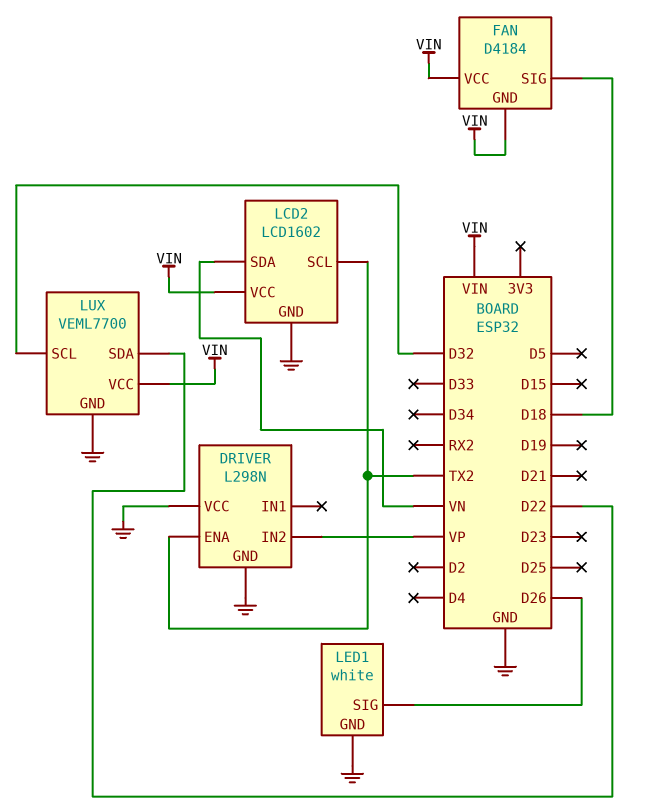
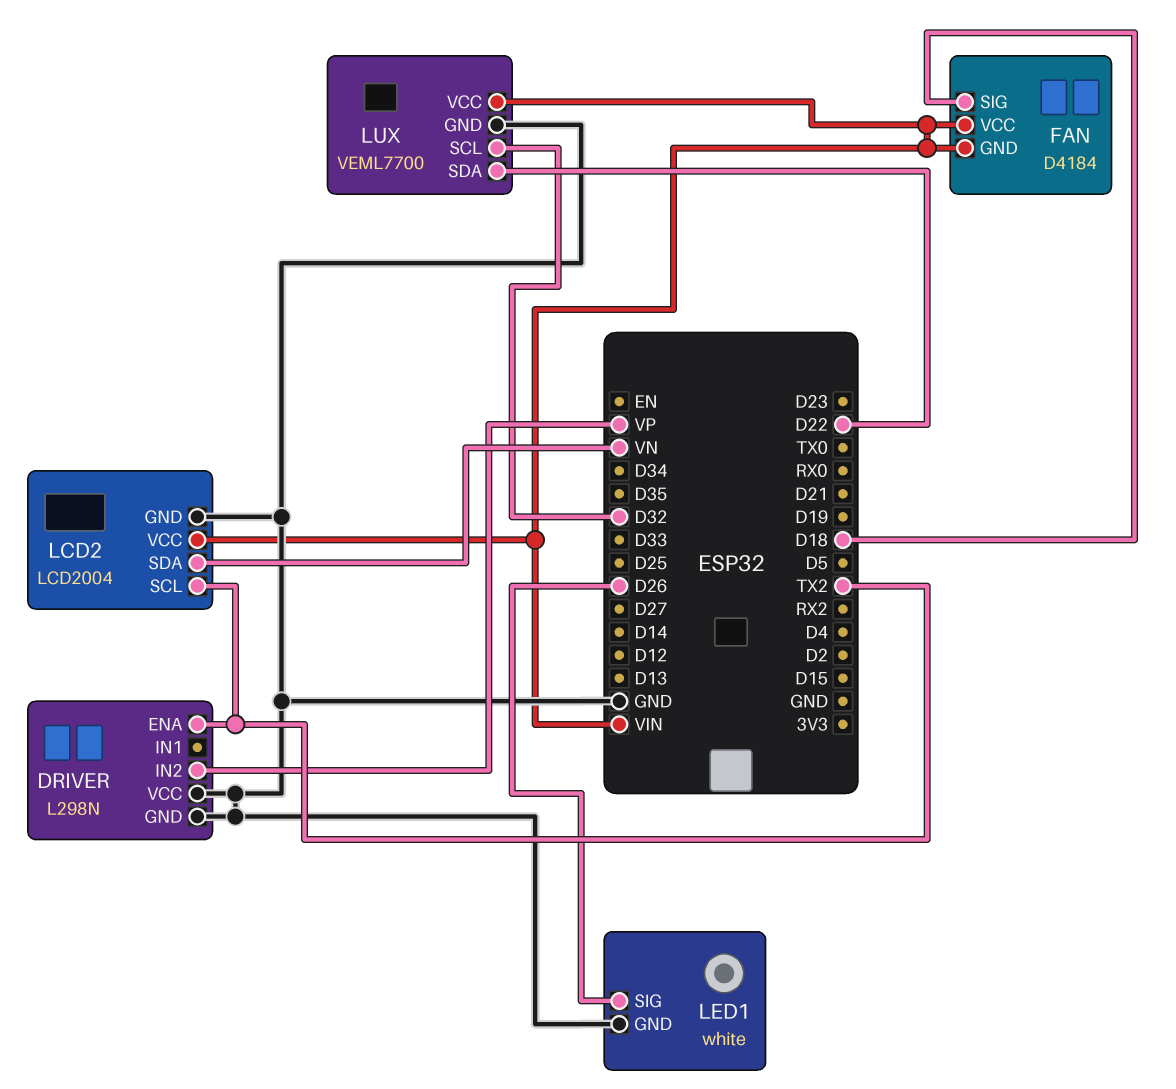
LCD2: LCD1602 -> LCD2004

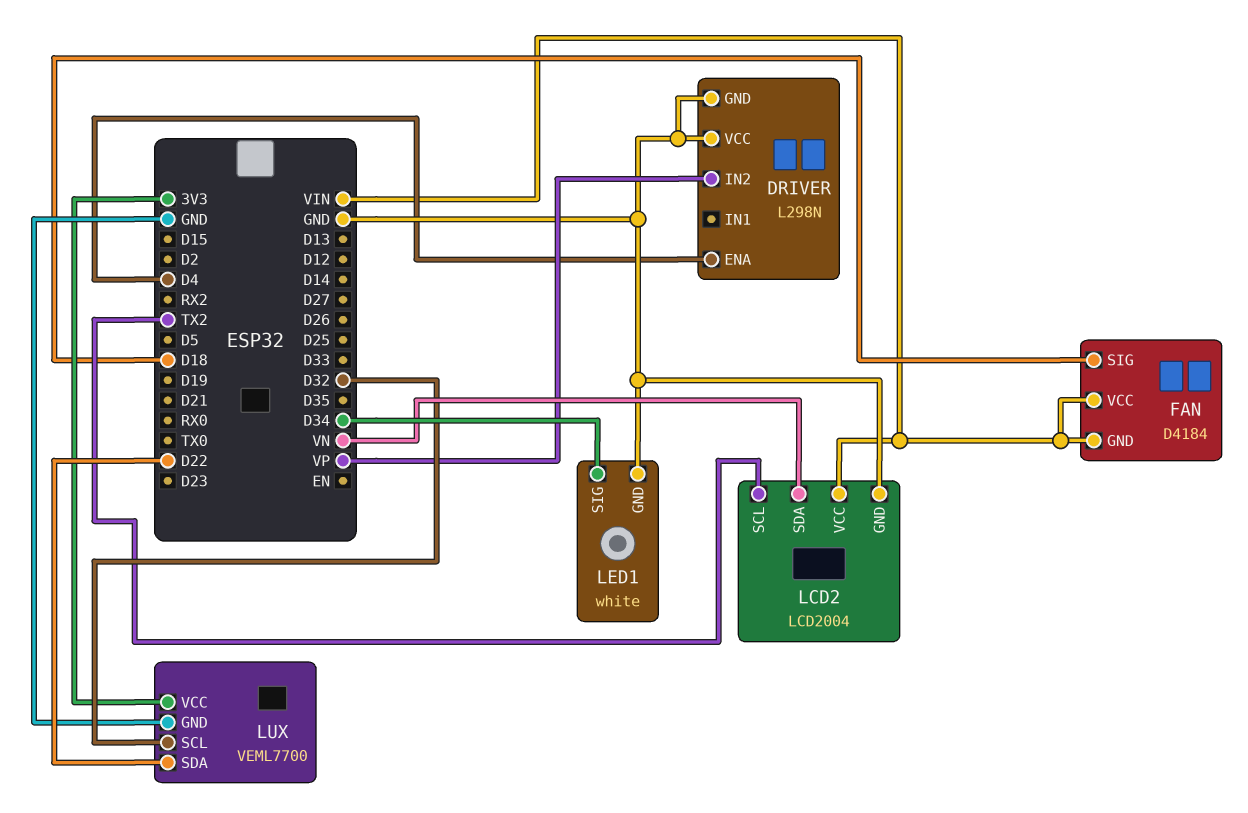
DRIVER pin ENA: TX2 -> D4
LED1 pin SIG: D26 -> D34
LUX pin VCC: VIN -> 3V3

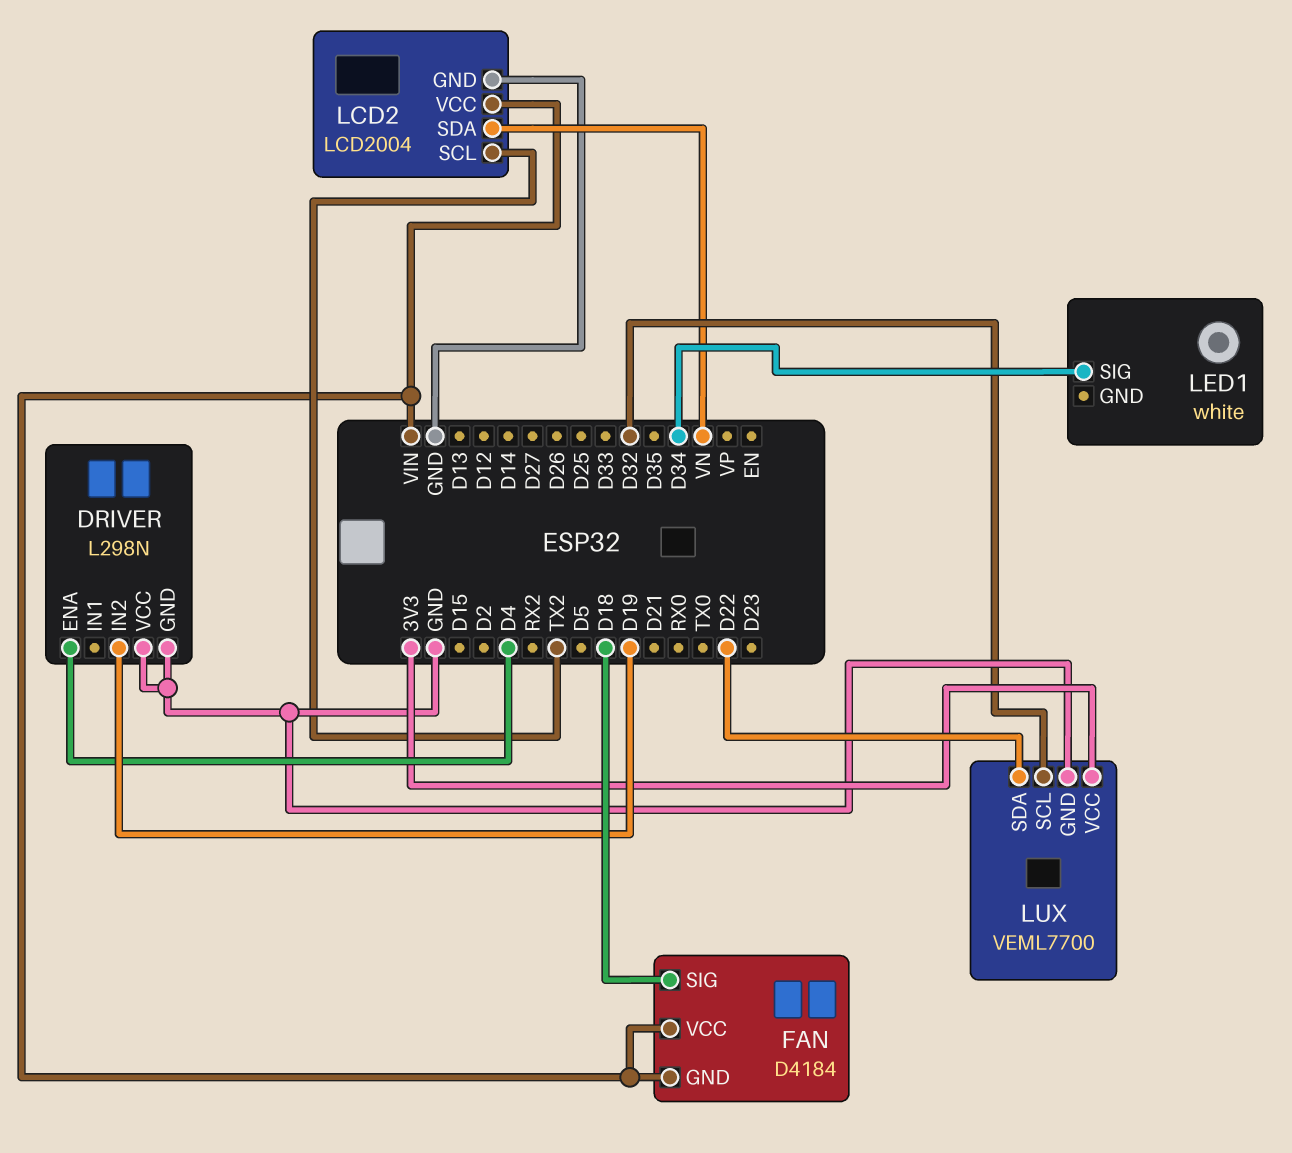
DRIVER pin IN2: VP -> D19
LED1 pin GND: GND -> none

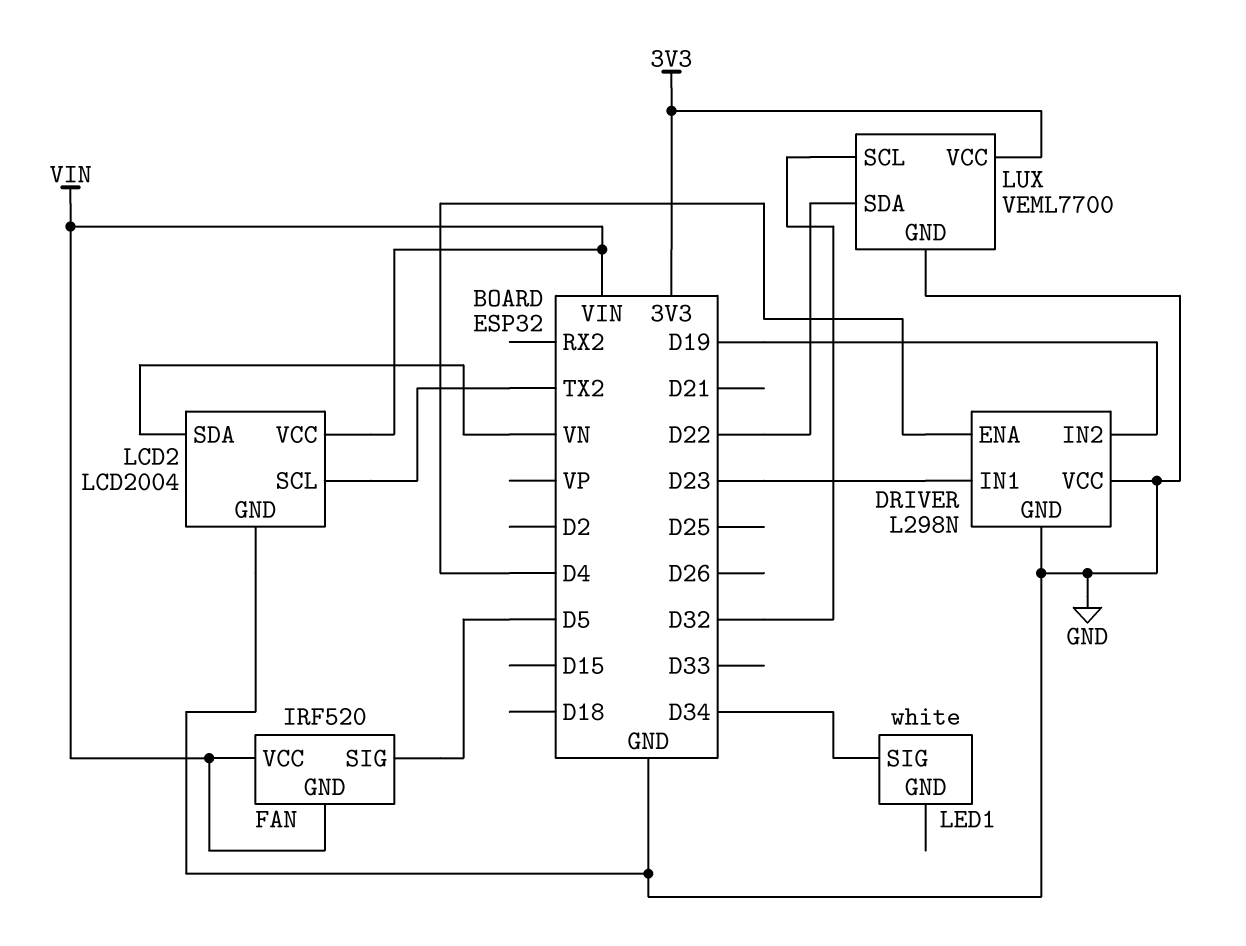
DRIVER pin IN1: none -> D23
FAN: D4184 -> IRF520
FAN pin SIG: D18 -> D5

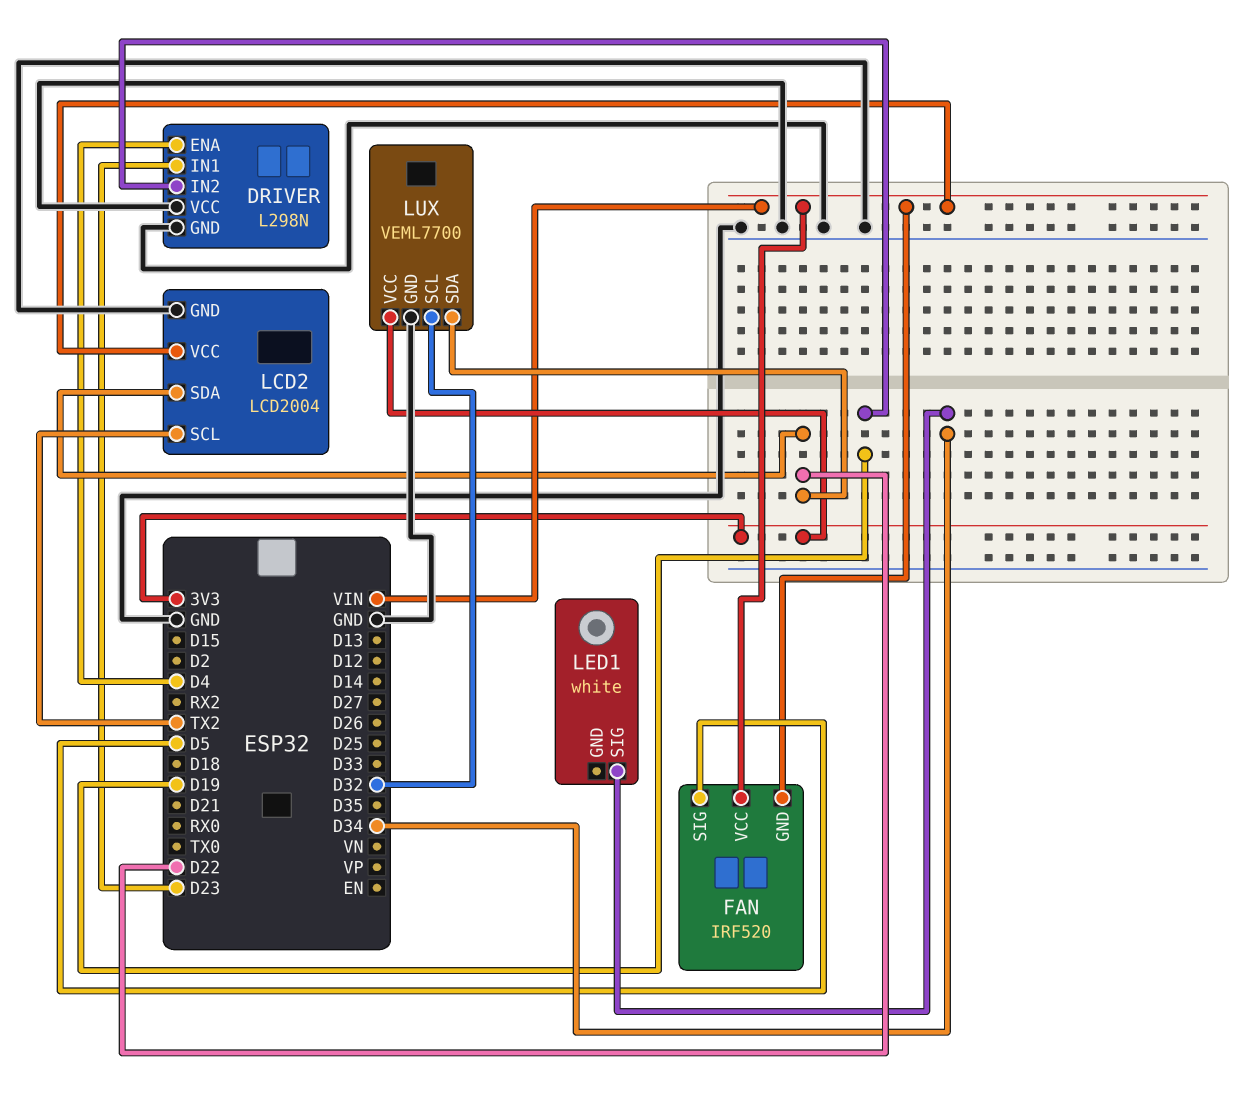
LCD2 pin SDA: VN -> D22

